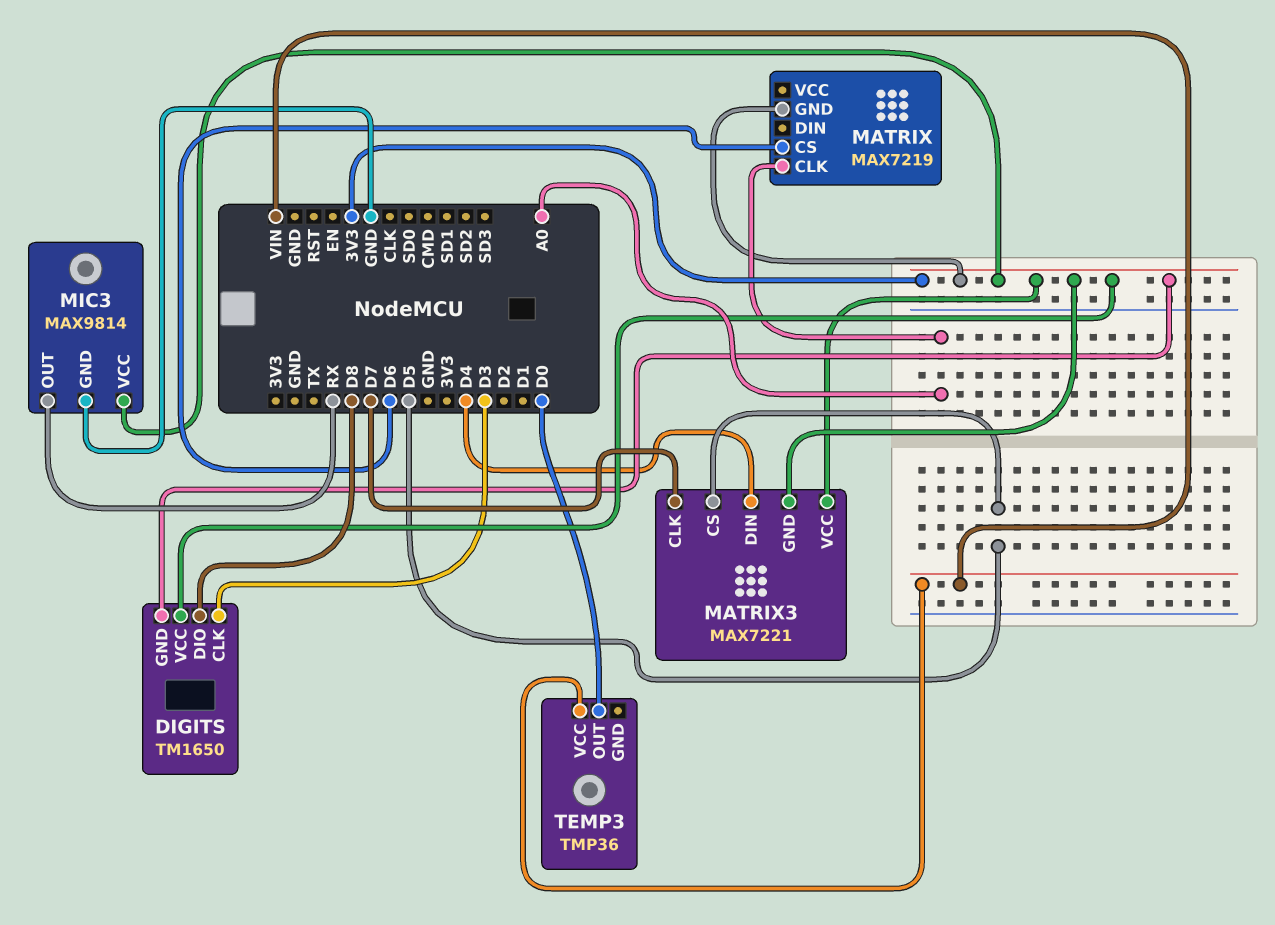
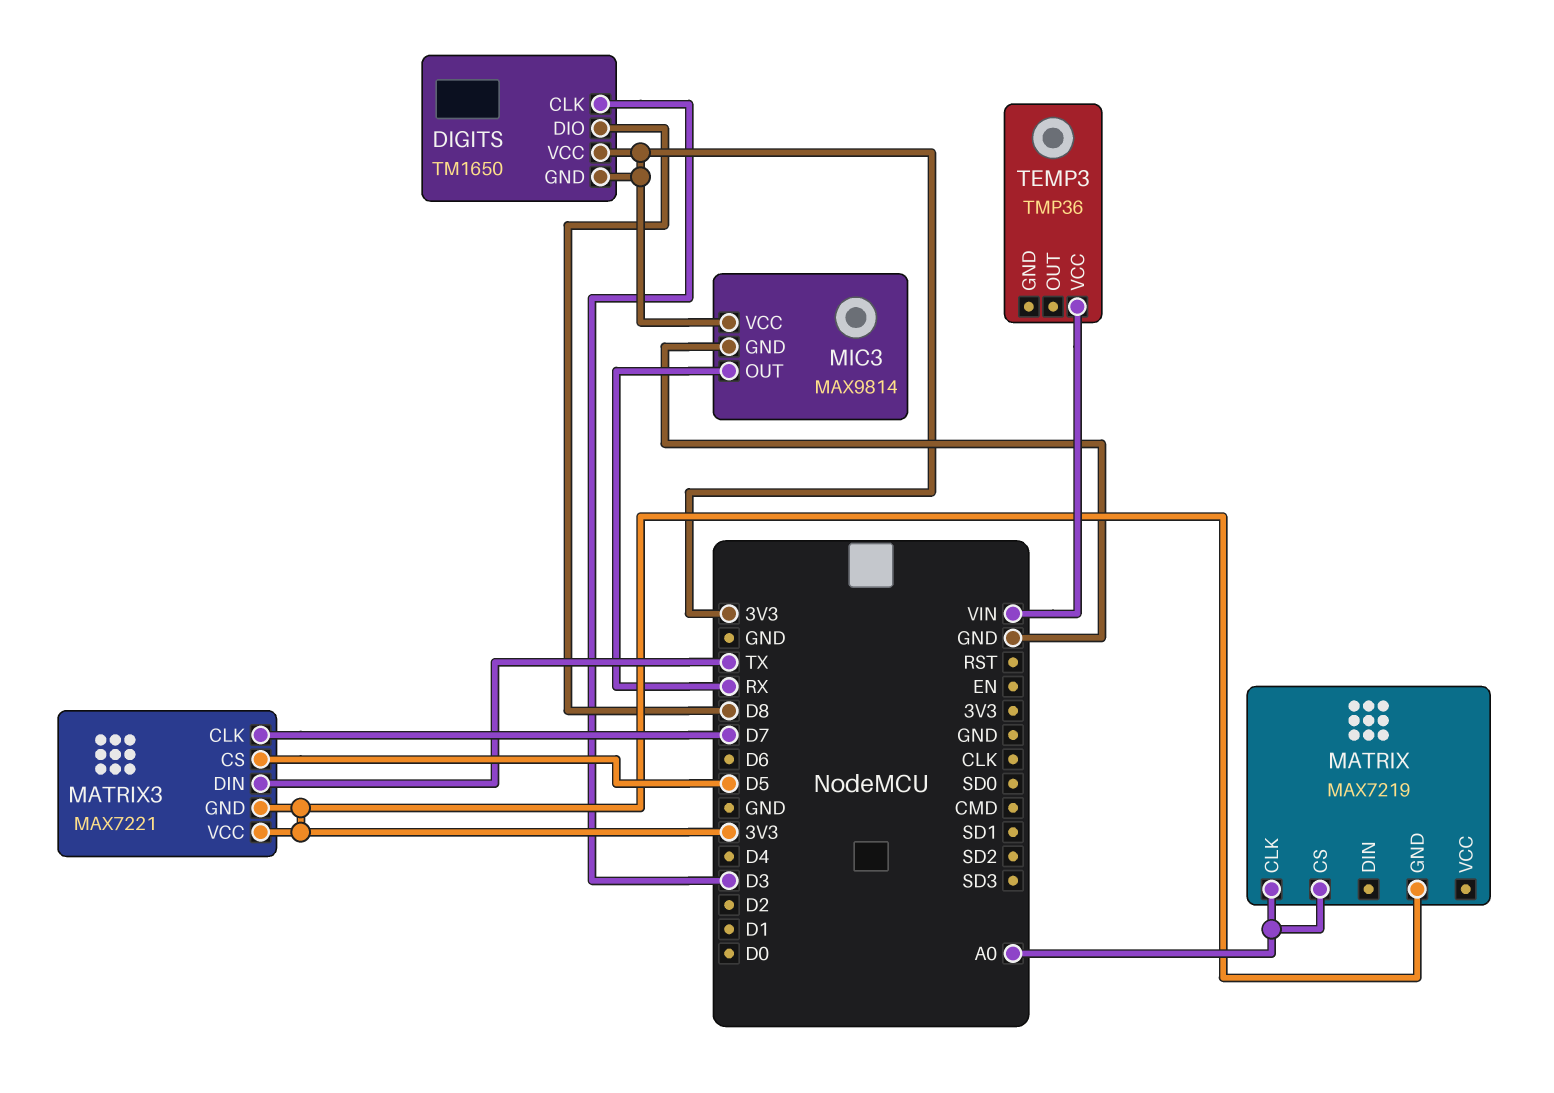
MATRIX pin CS: D6 -> A0
MATRIX3 pin DIN: D4 -> TX
TEMP3 pin OUT: D0 -> none

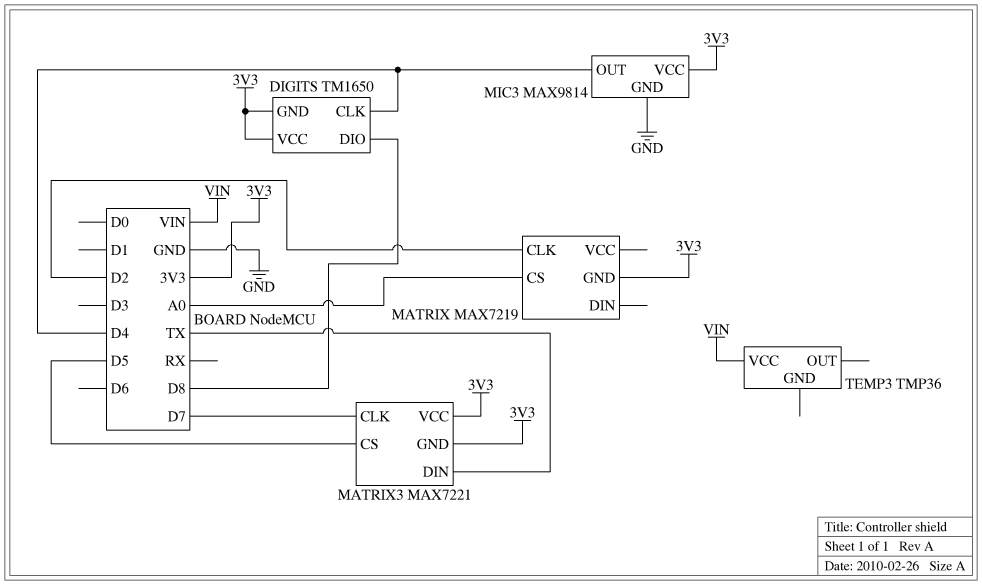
DIGITS pin CLK: D3 -> D4
MATRIX pin CLK: A0 -> D2
MIC3 pin OUT: RX -> D4

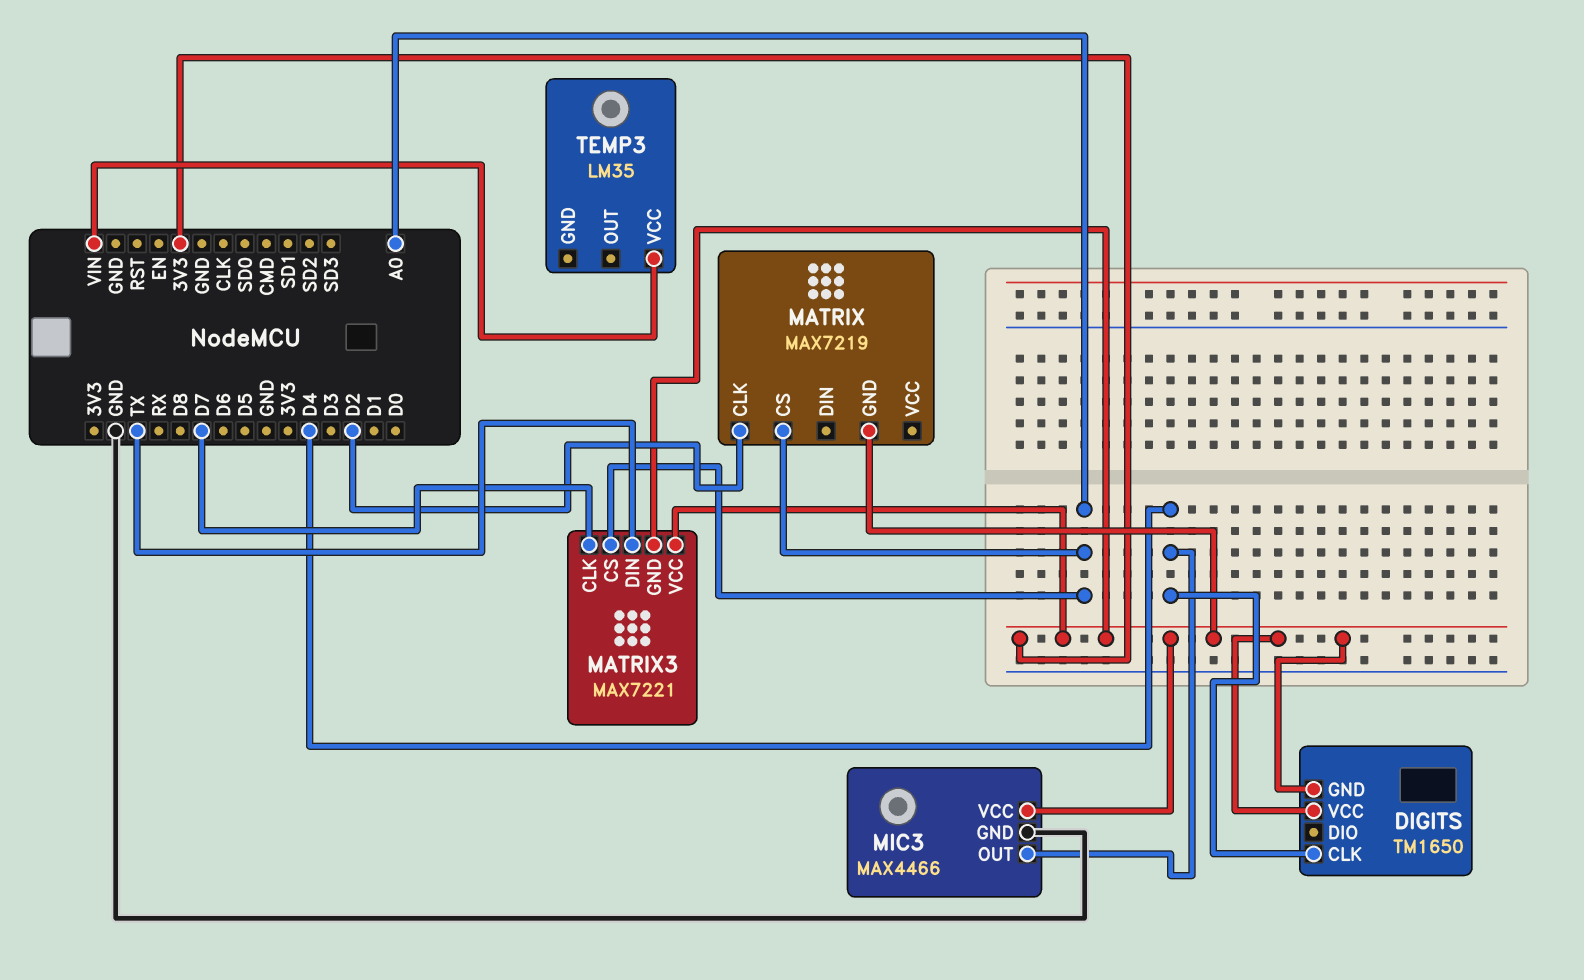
DIGITS pin DIO: D8 -> none
MATRIX3 pin CS: D5 -> A0
MIC3: MAX9814 -> MAX4466
TEMP3: TMP36 -> LM35

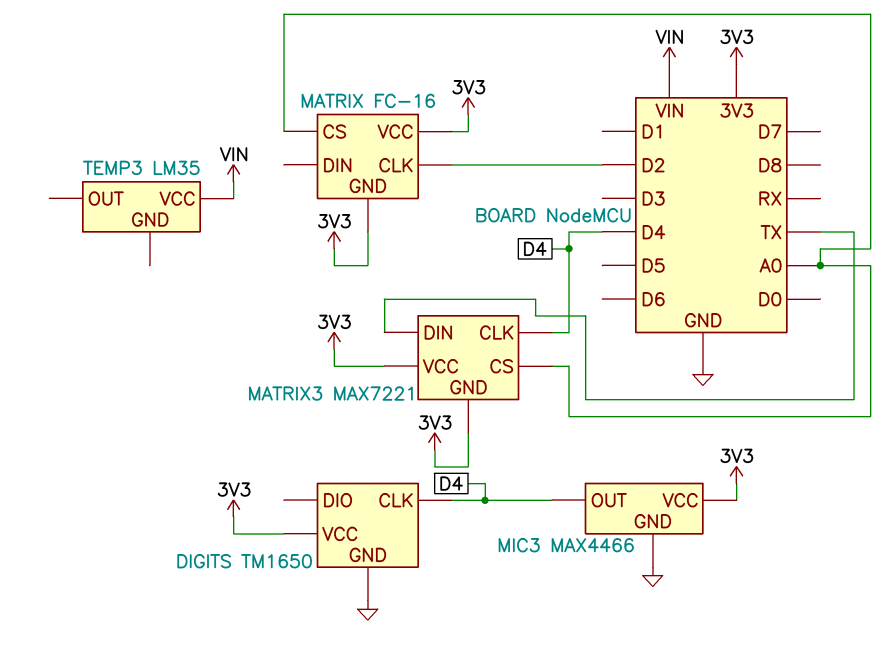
DIGITS pin GND: 3V3 -> GND
MATRIX: MAX7219 -> FC-16
MATRIX pin VCC: none -> 3V3
MATRIX3 pin CLK: D7 -> D4

